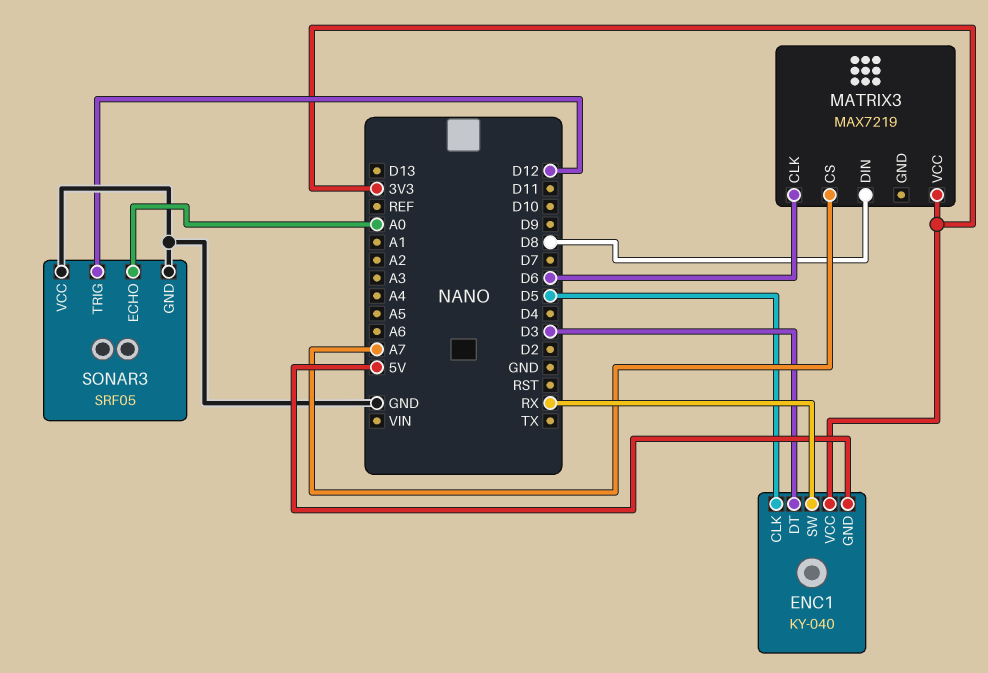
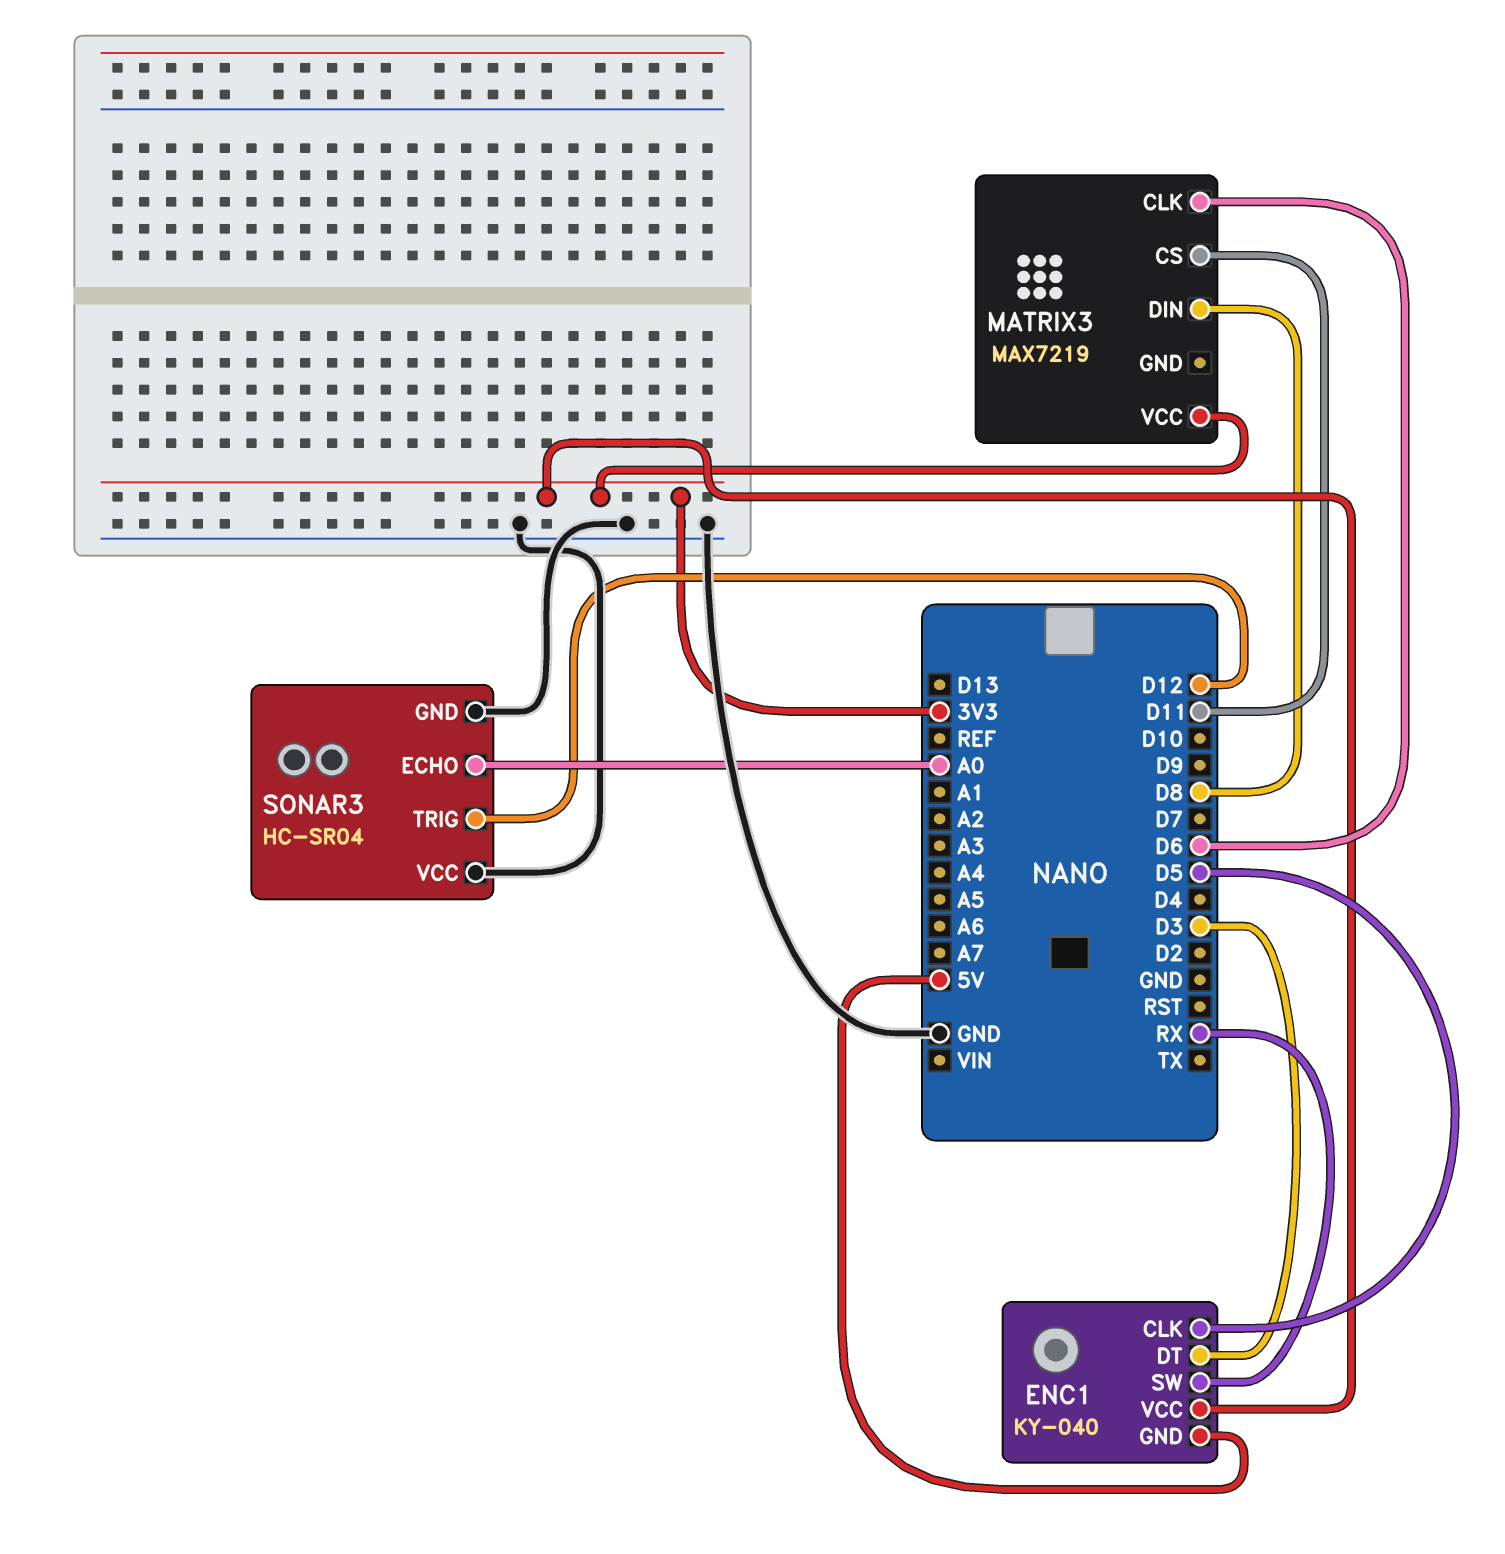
MATRIX3 pin CS: A7 -> D11
SONAR3: SRF05 -> HC-SR04

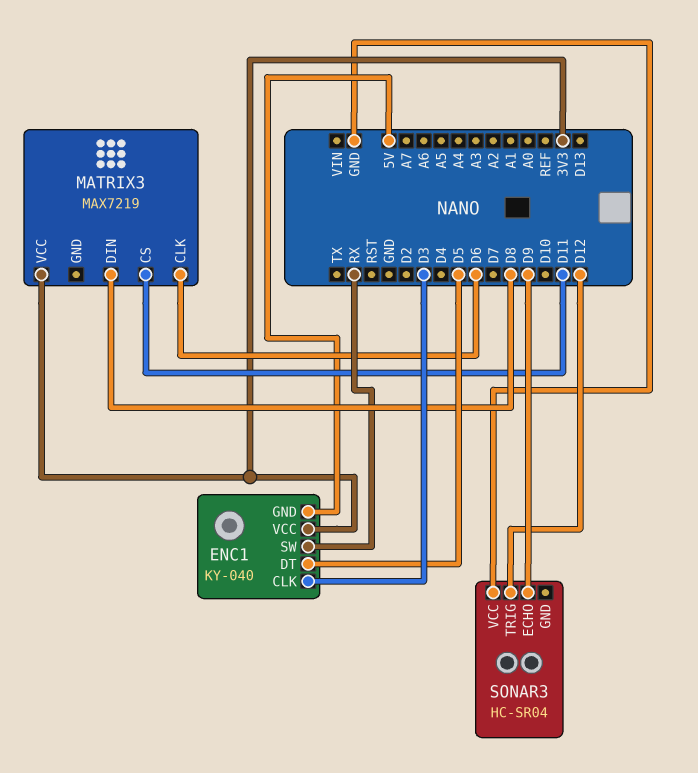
ENC1 pin CLK: D5 -> D3
ENC1 pin DT: D3 -> D5
SONAR3 pin ECHO: A0 -> D9
SONAR3 pin GND: GND -> none

